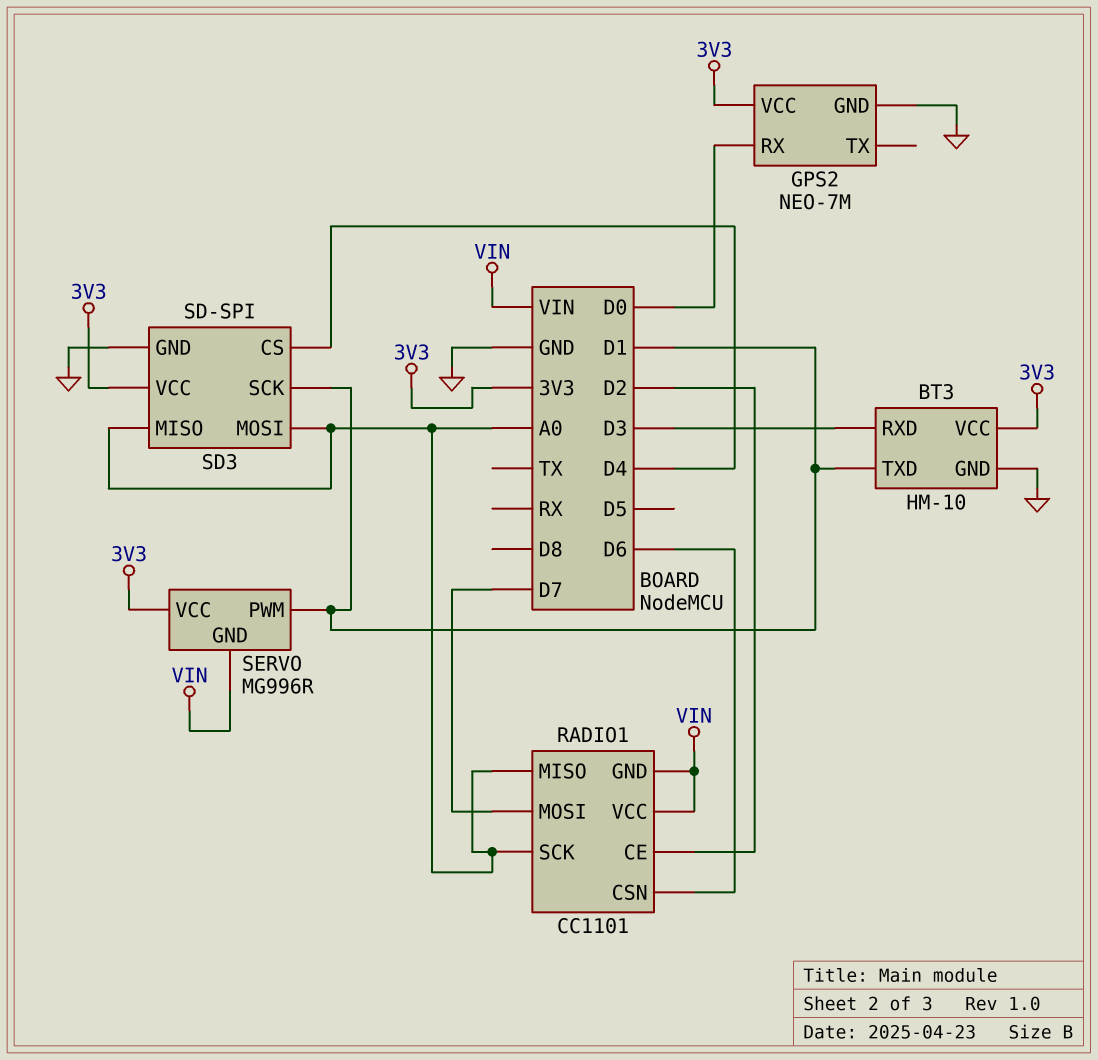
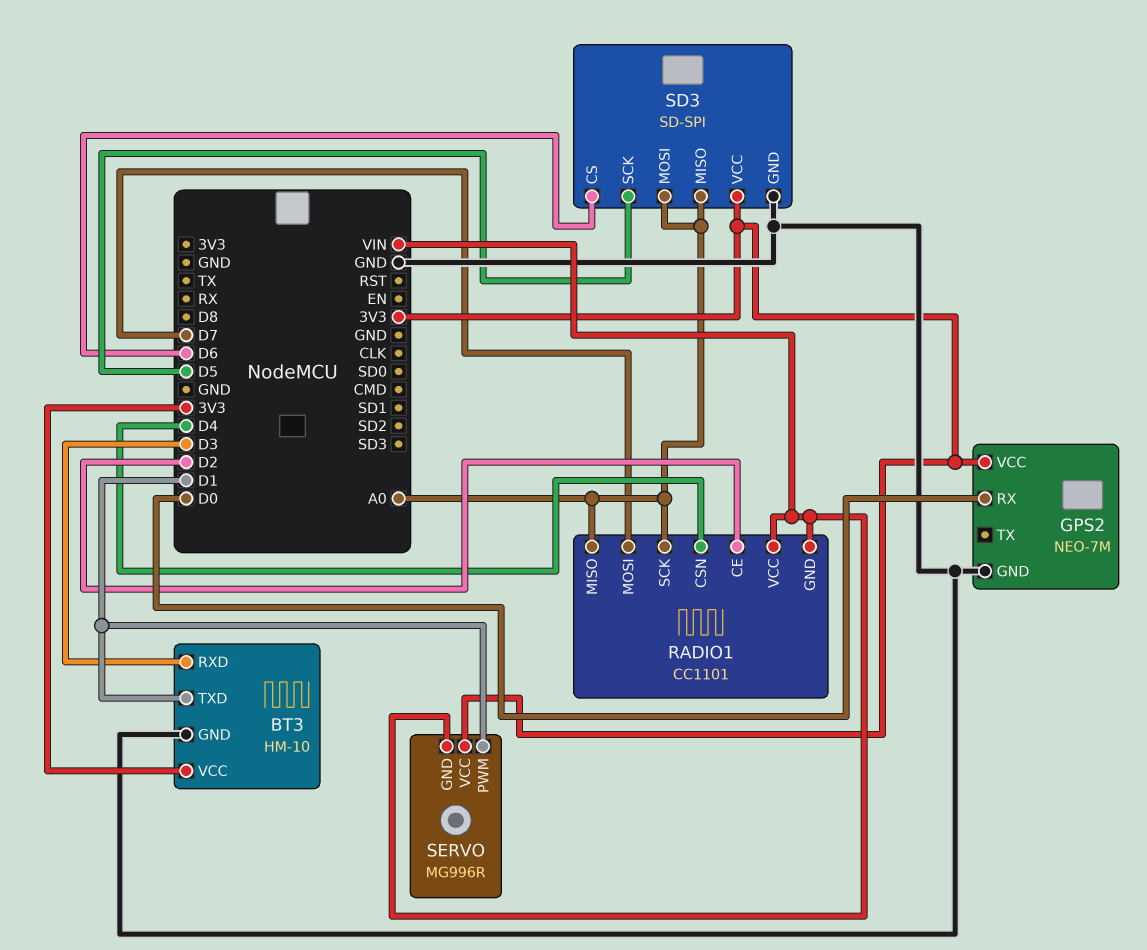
RADIO1 pin CSN: D6 -> D4
SD3 pin CS: D4 -> D6
SD3 pin SCK: D1 -> D5

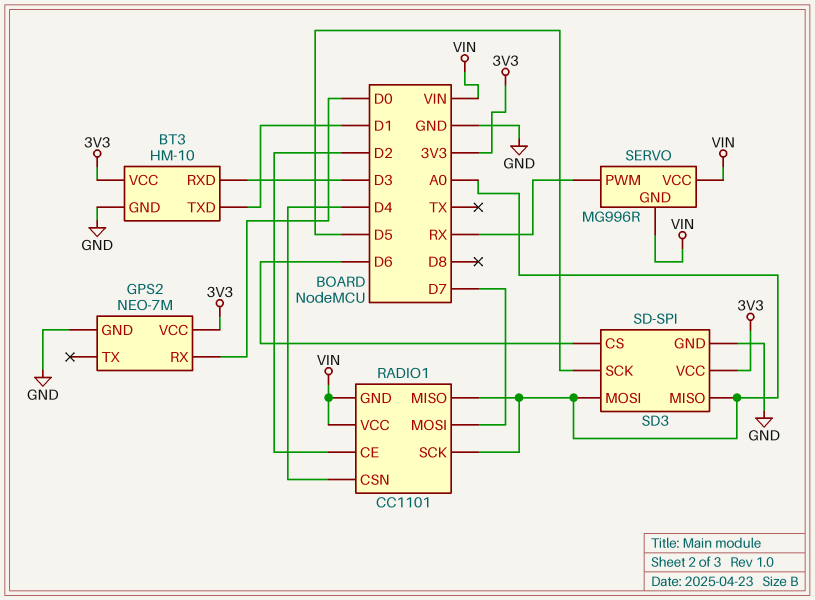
SERVO pin PWM: D1 -> RX
SERVO pin VCC: 3V3 -> VIN

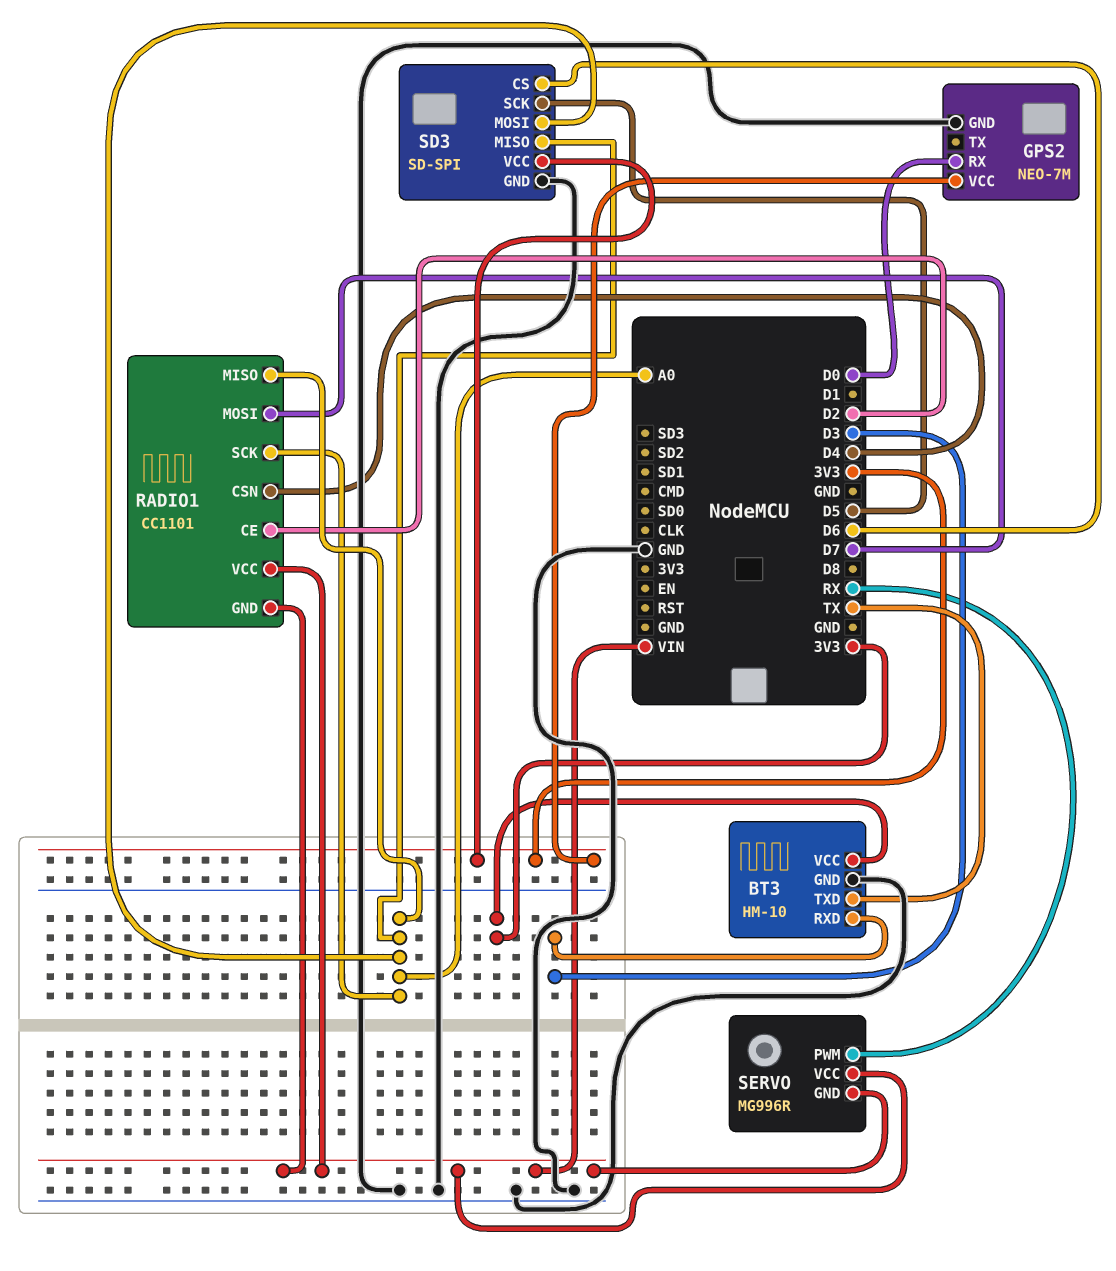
BT3 pin TXD: D1 -> TX

